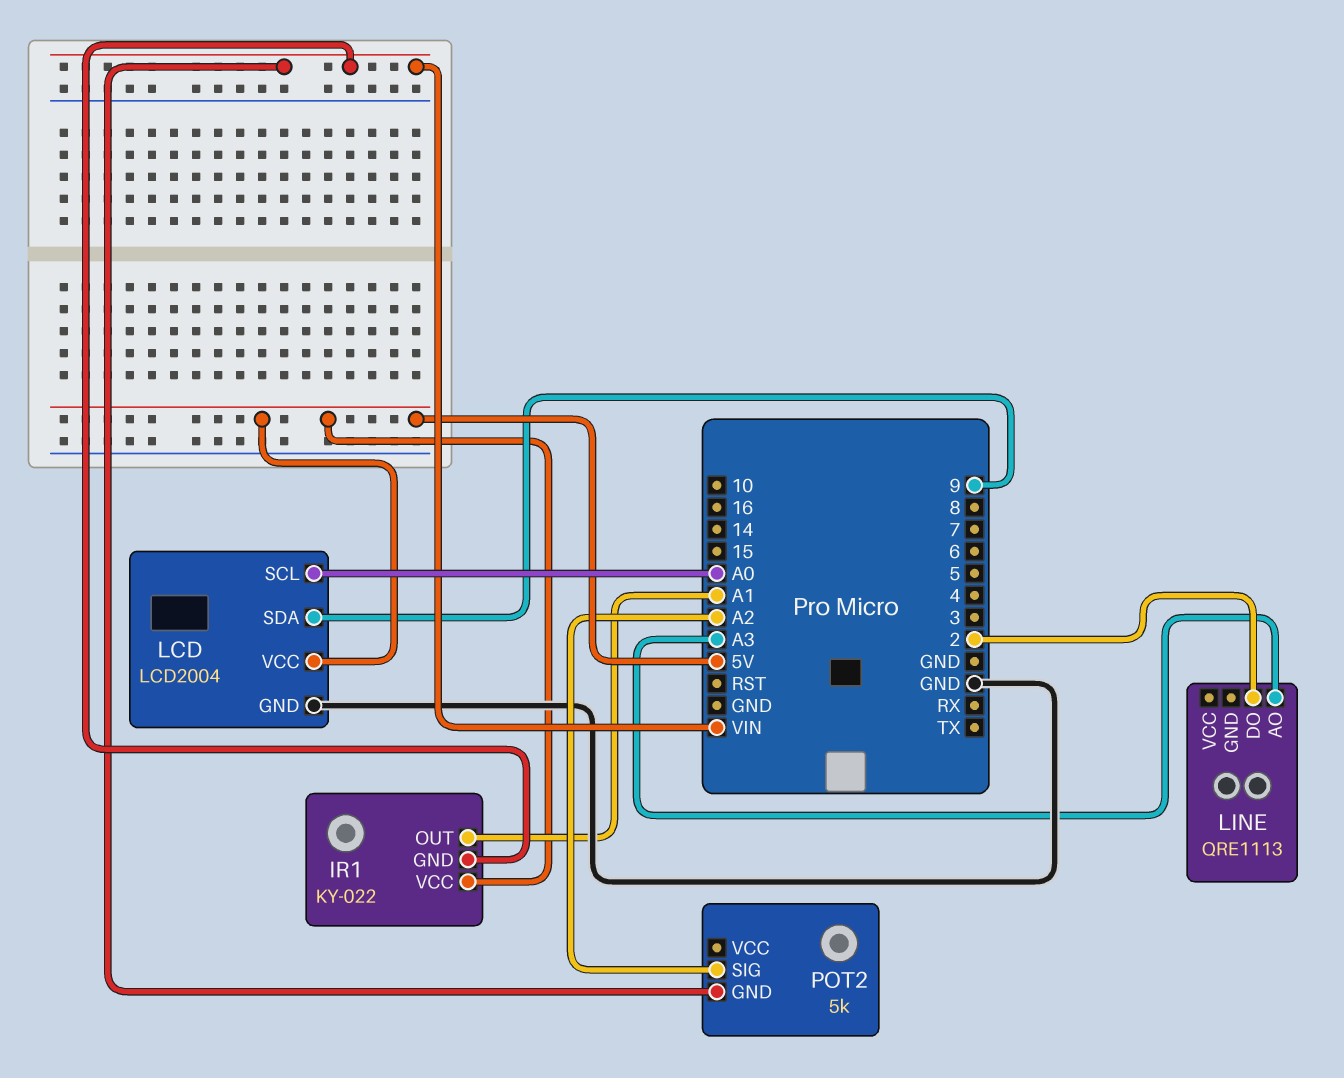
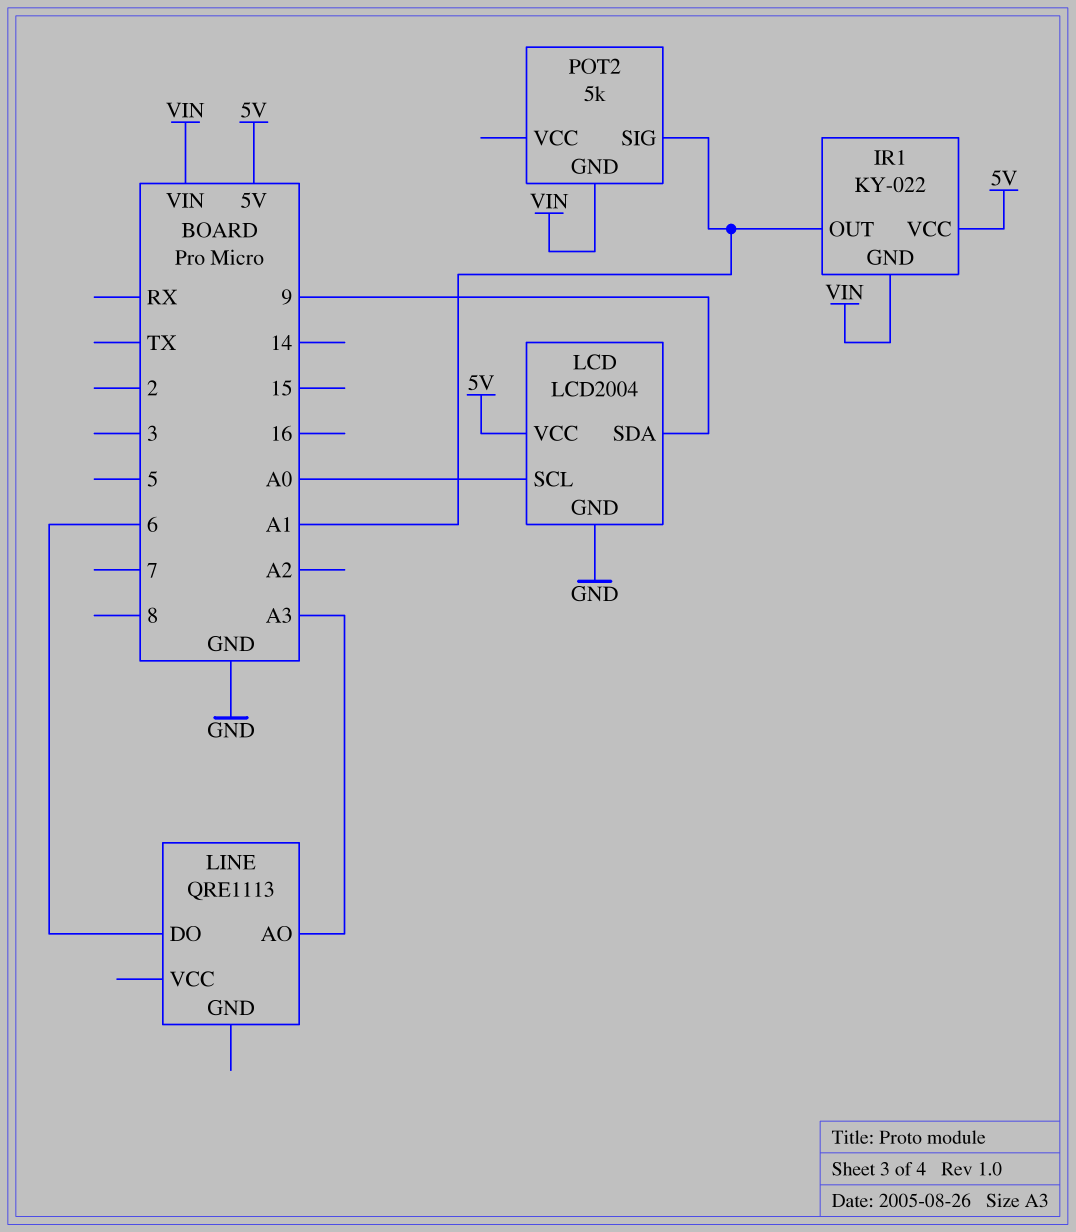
LINE pin DO: 2 -> 6
POT2 pin SIG: A2 -> A1

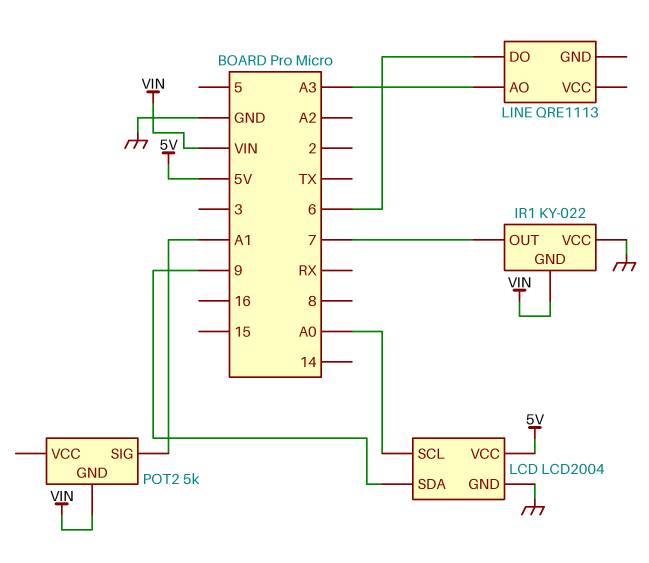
IR1 pin OUT: A1 -> 7
IR1 pin VCC: 5V -> GND

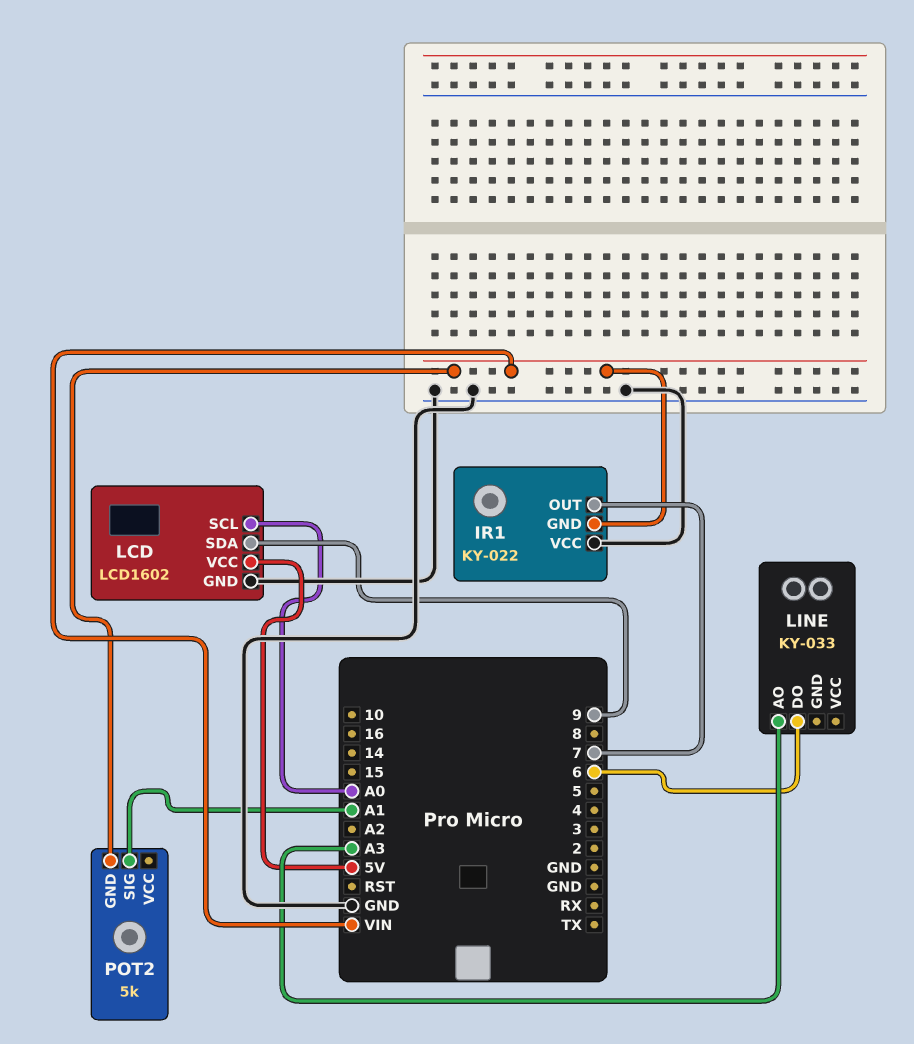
LCD: LCD2004 -> LCD1602
LINE: QRE1113 -> KY-033

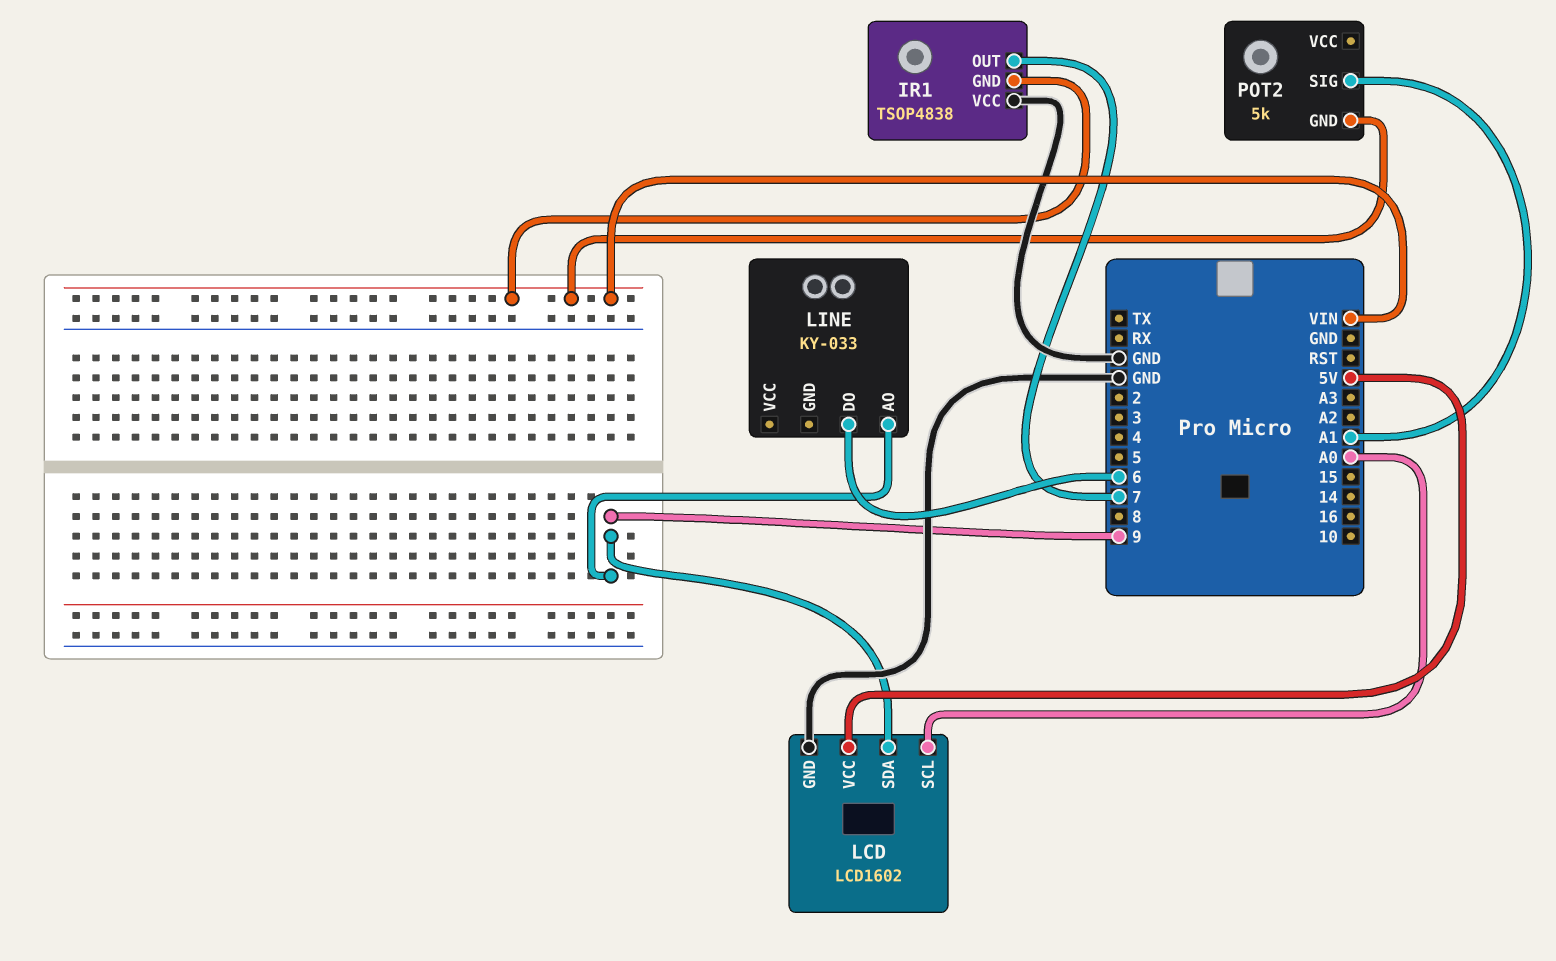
IR1: KY-022 -> TSOP4838
LINE pin AO: A3 -> 9

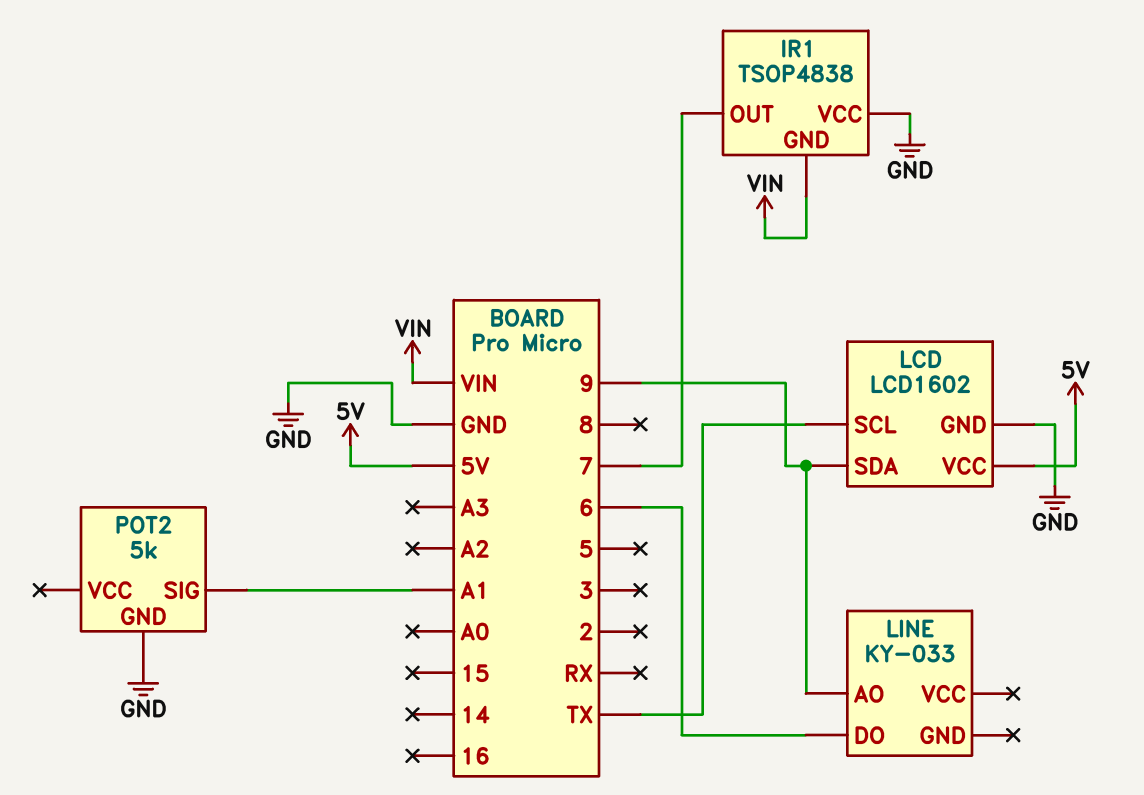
LCD pin SCL: A0 -> TX
POT2 pin GND: VIN -> GND

